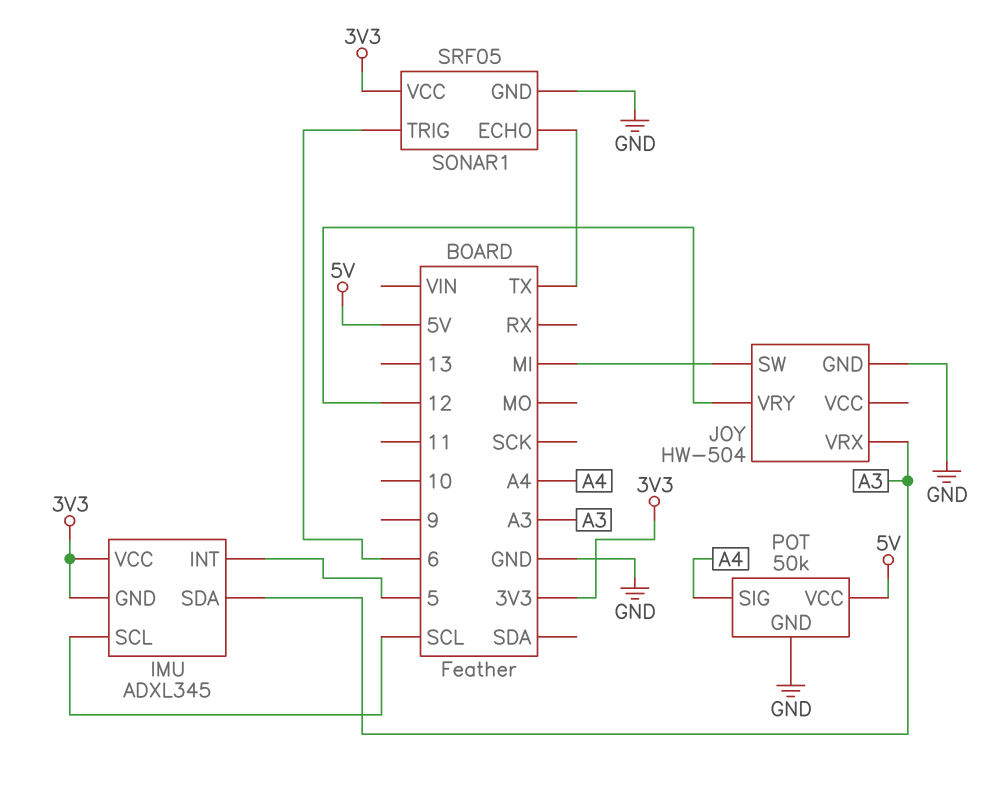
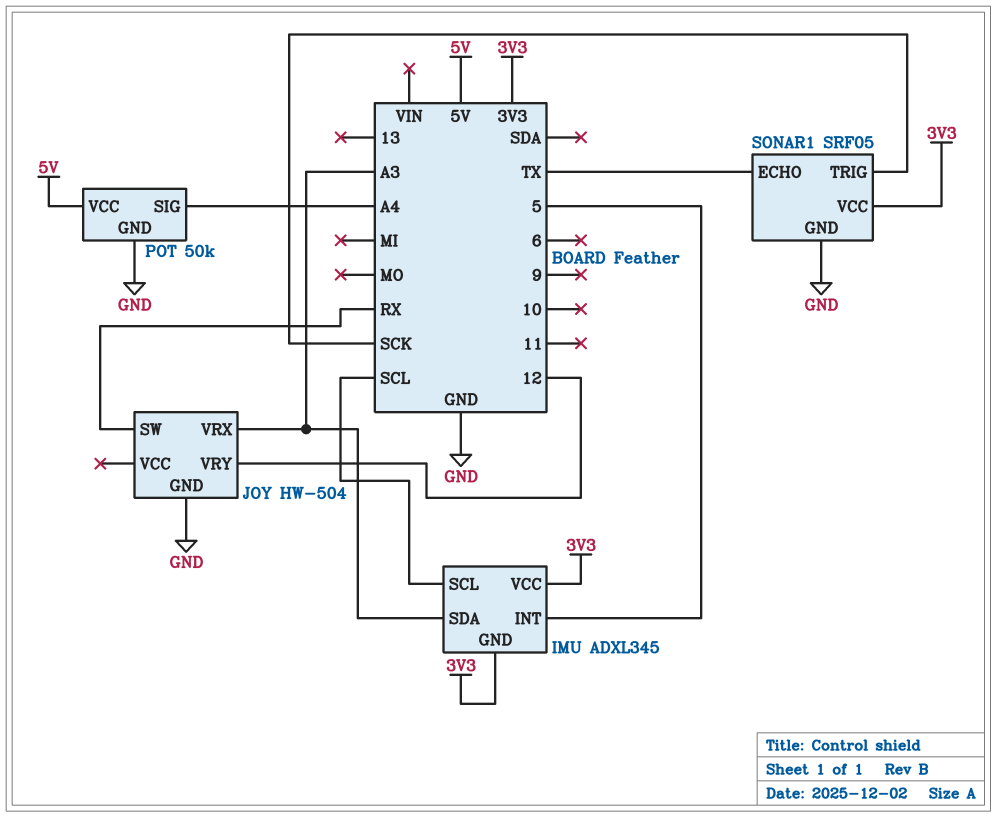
JOY pin SW: MI -> RX
SONAR1 pin TRIG: 6 -> SCK

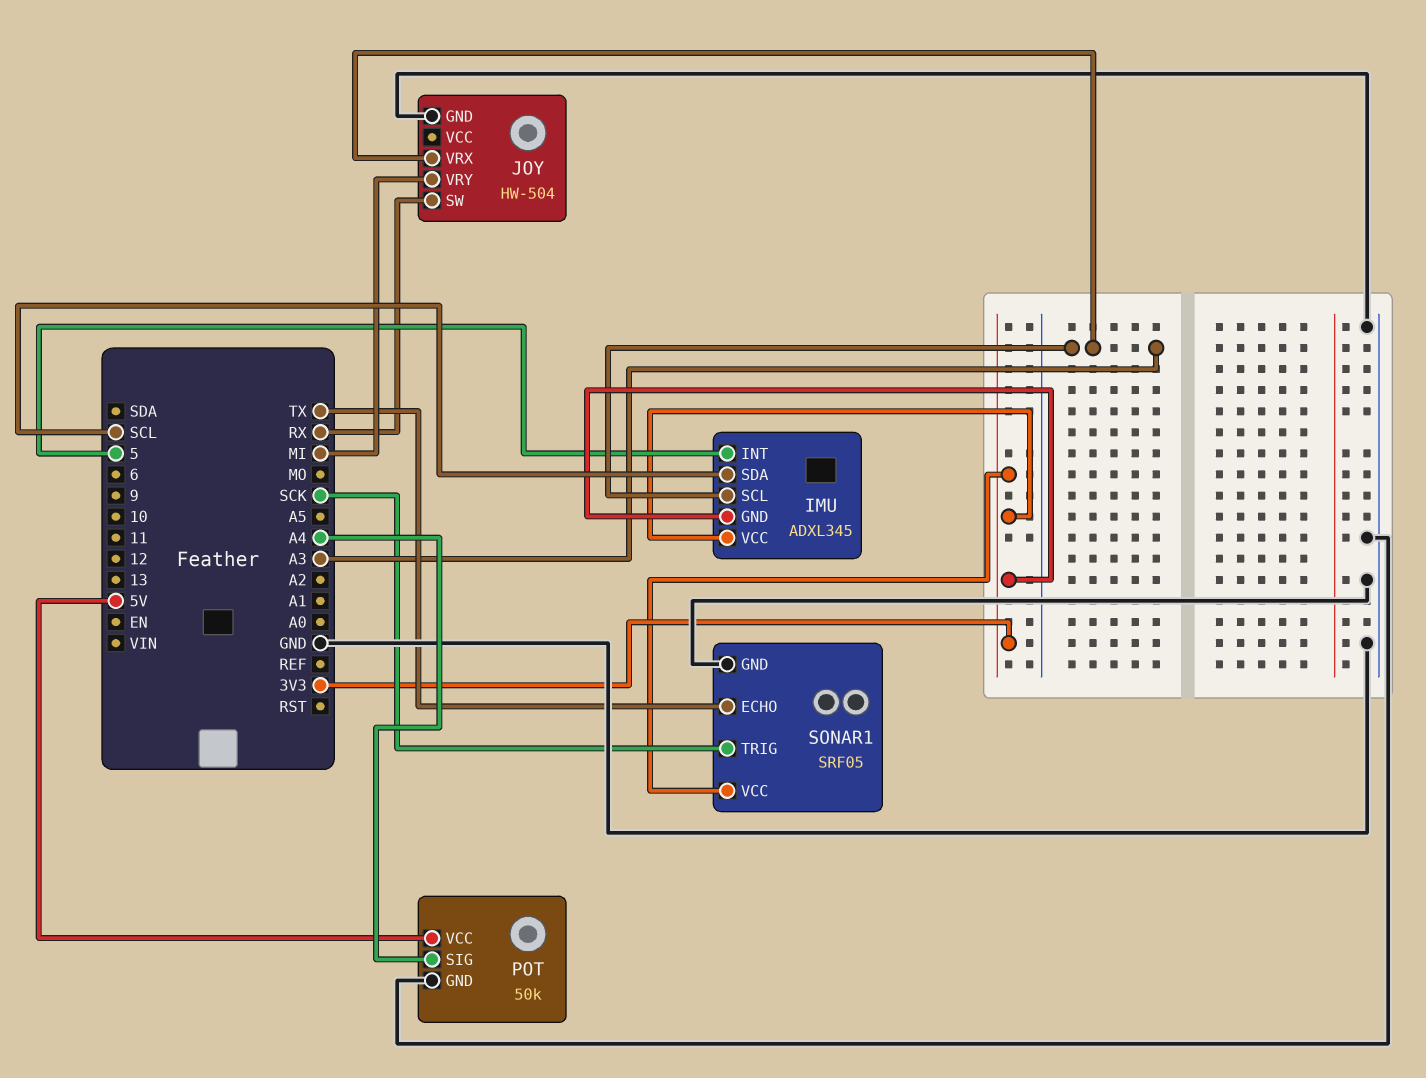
IMU pin SCL: SCL -> A3
IMU pin SDA: A3 -> SCL
JOY pin VRY: 12 -> MI

